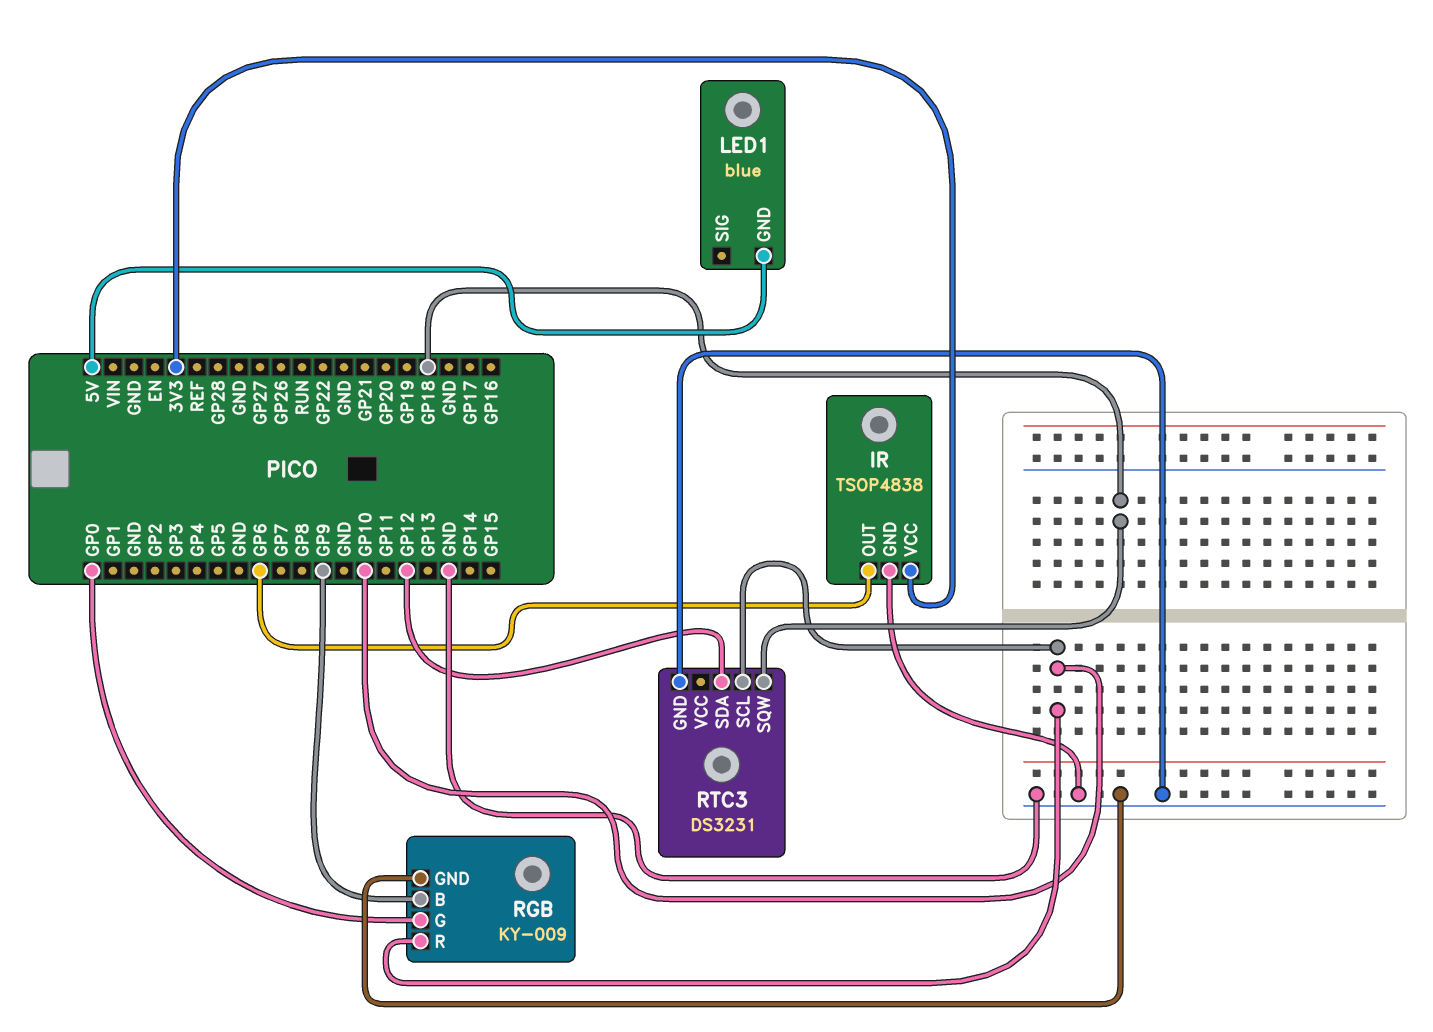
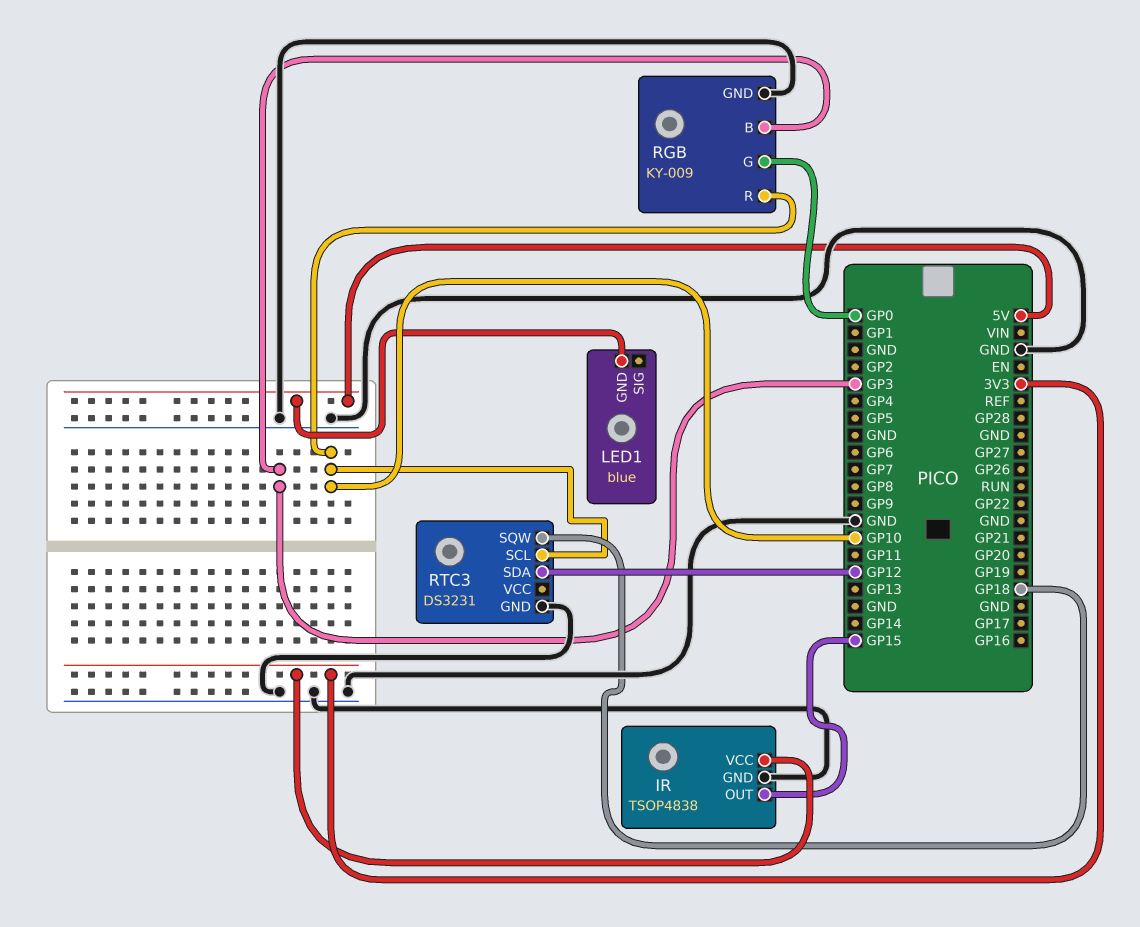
IR pin OUT: GP6 -> GP15
RGB pin B: GP9 -> GP3

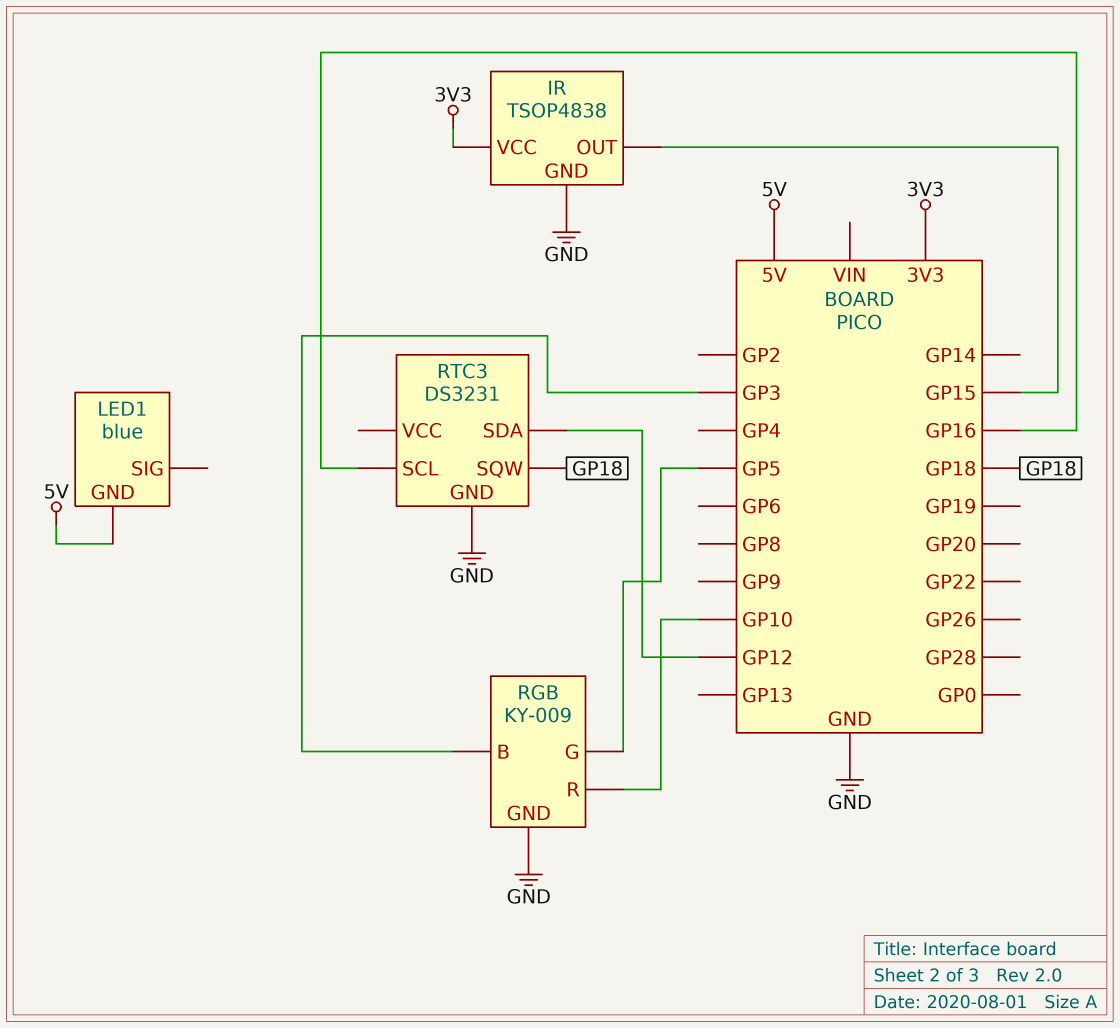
RGB pin G: GP0 -> GP5
RTC3 pin SCL: GP10 -> GP16

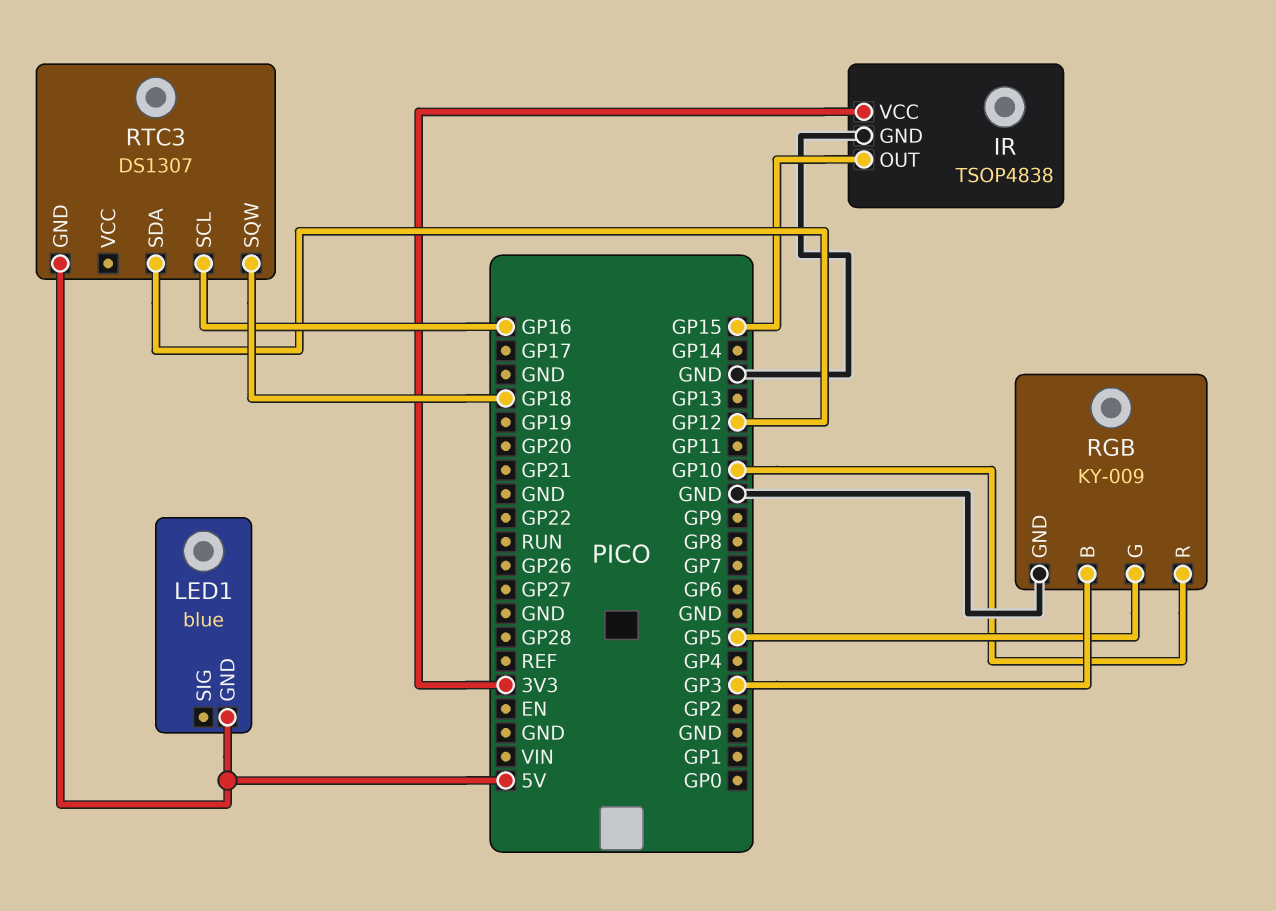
RTC3: DS3231 -> DS1307
RTC3 pin GND: GND -> 5V

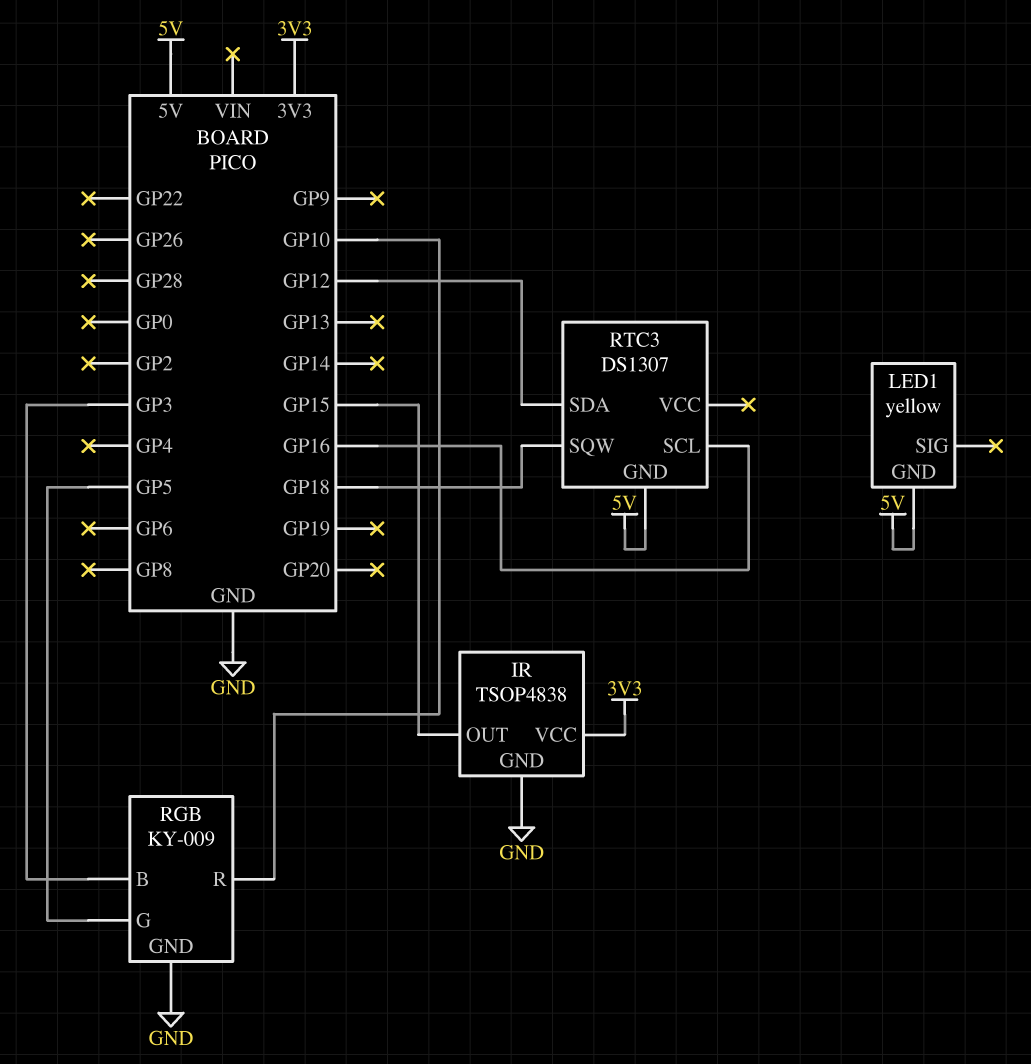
LED1: blue -> yellow

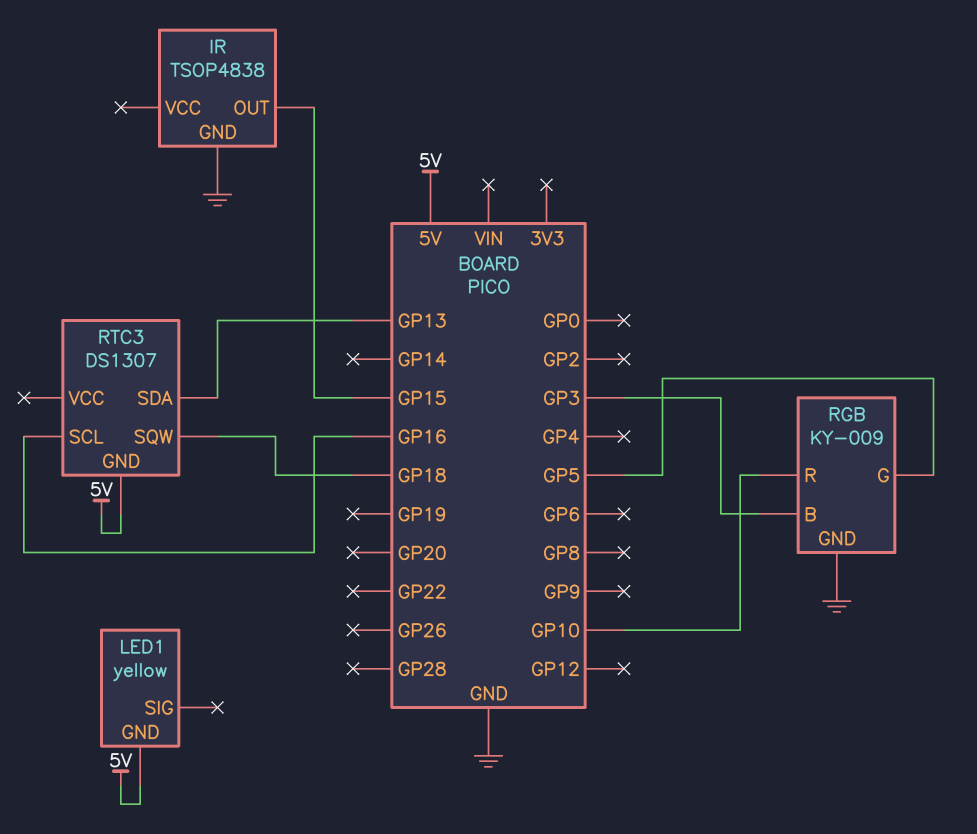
IR pin VCC: 3V3 -> none
RTC3 pin SDA: GP12 -> GP13

